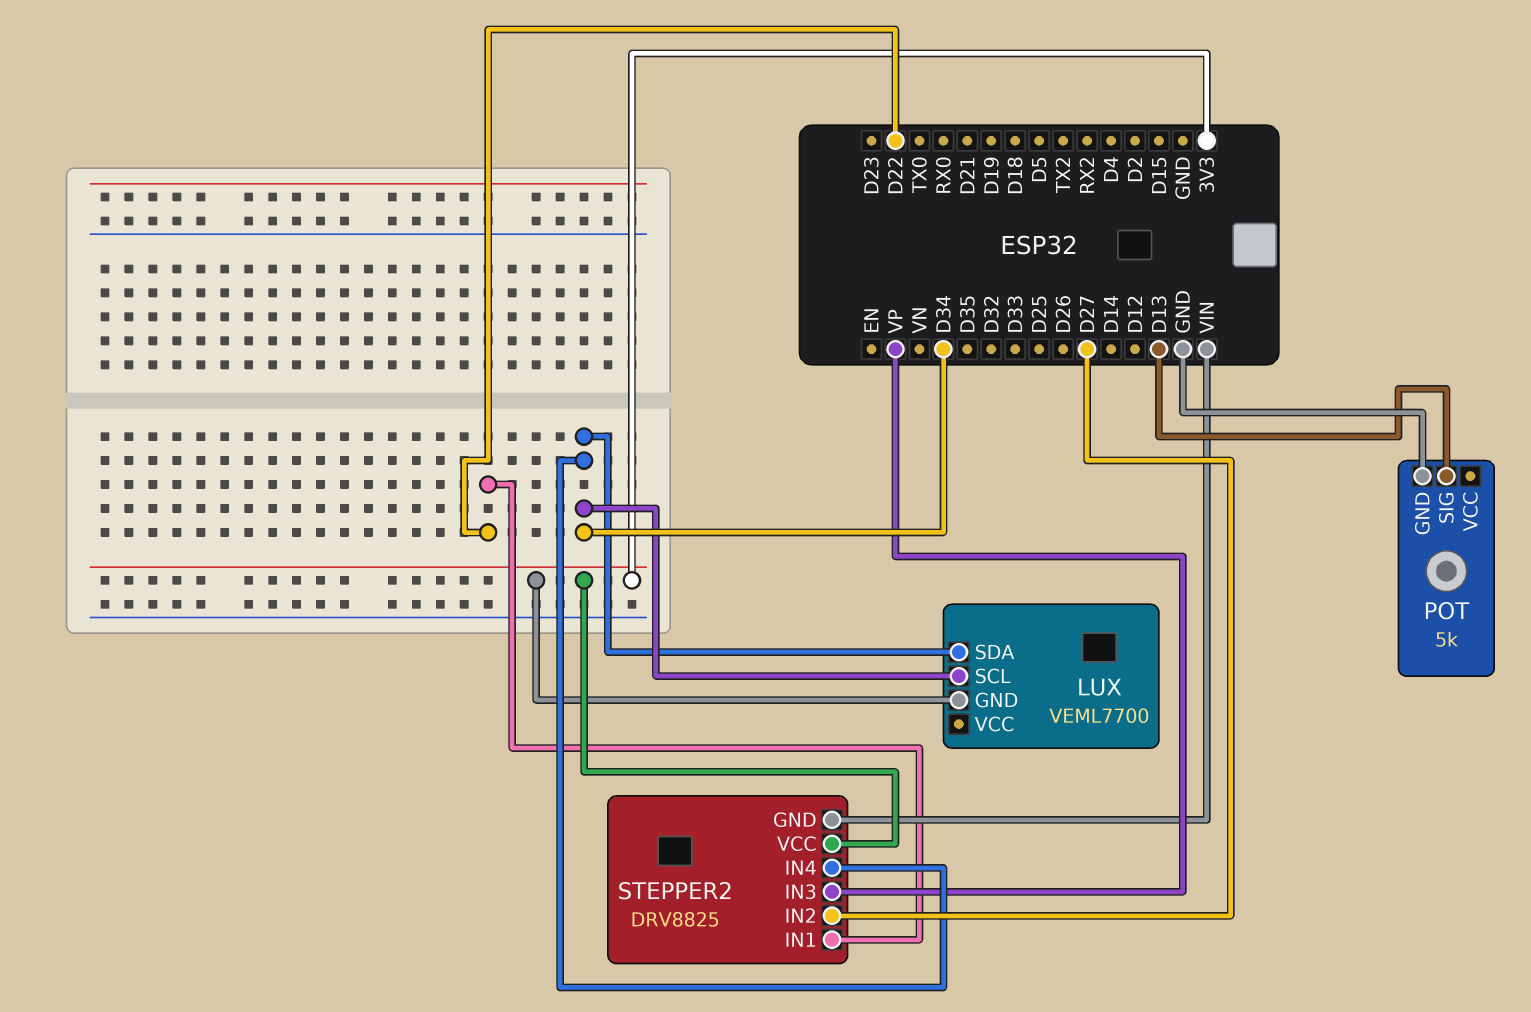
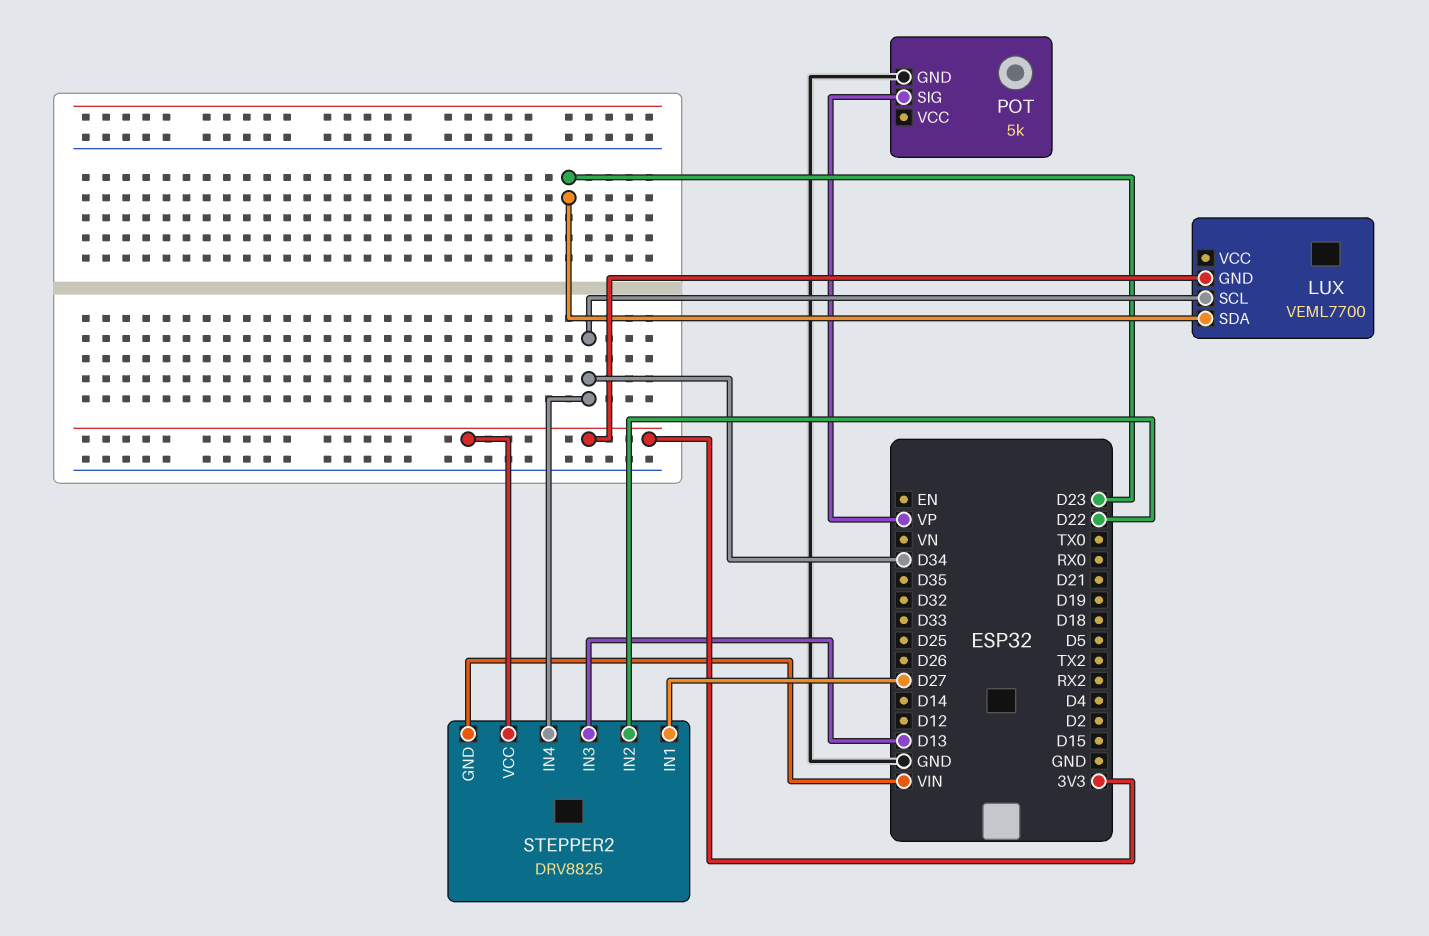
LUX pin SDA: D34 -> D23
POT pin SIG: D13 -> VP
STEPPER2 pin IN1: D22 -> D27
STEPPER2 pin IN2: D27 -> D22
STEPPER2 pin IN3: VP -> D13

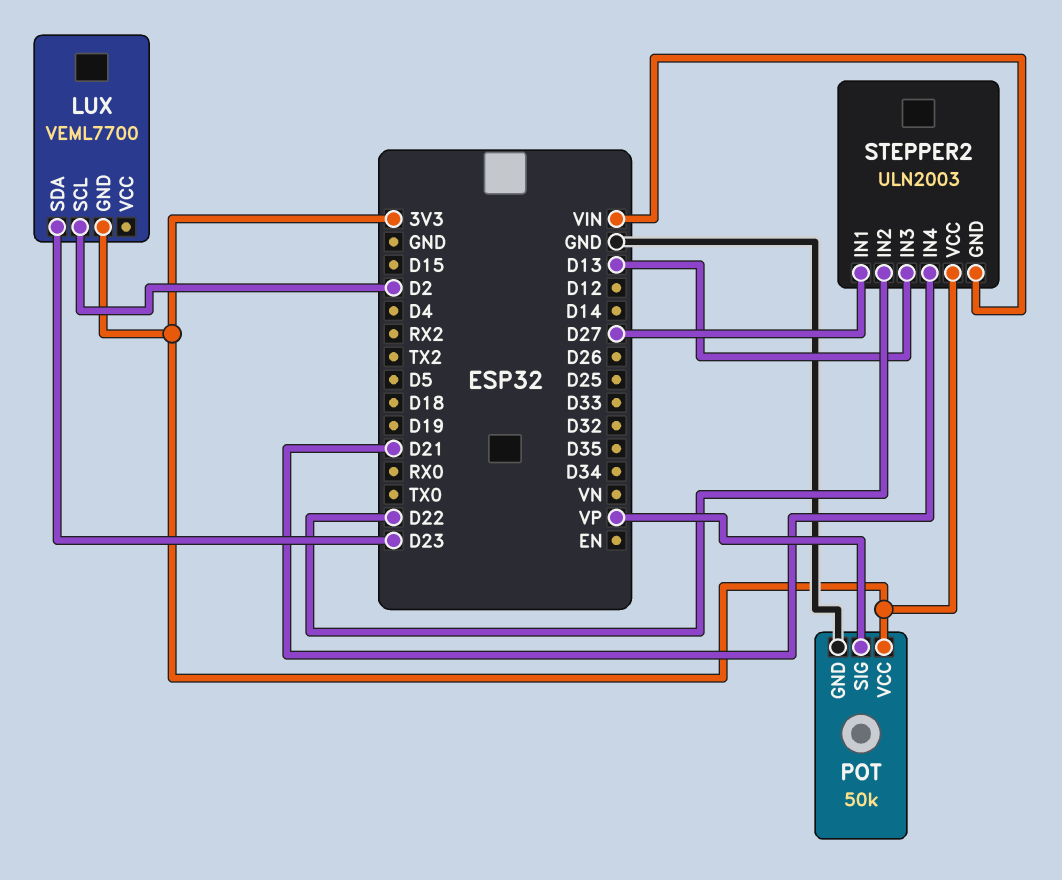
LUX pin SCL: D34 -> D2
POT: 5k -> 50k
POT pin VCC: none -> 3V3
STEPPER2: DRV8825 -> ULN2003
STEPPER2 pin IN4: D34 -> D21

